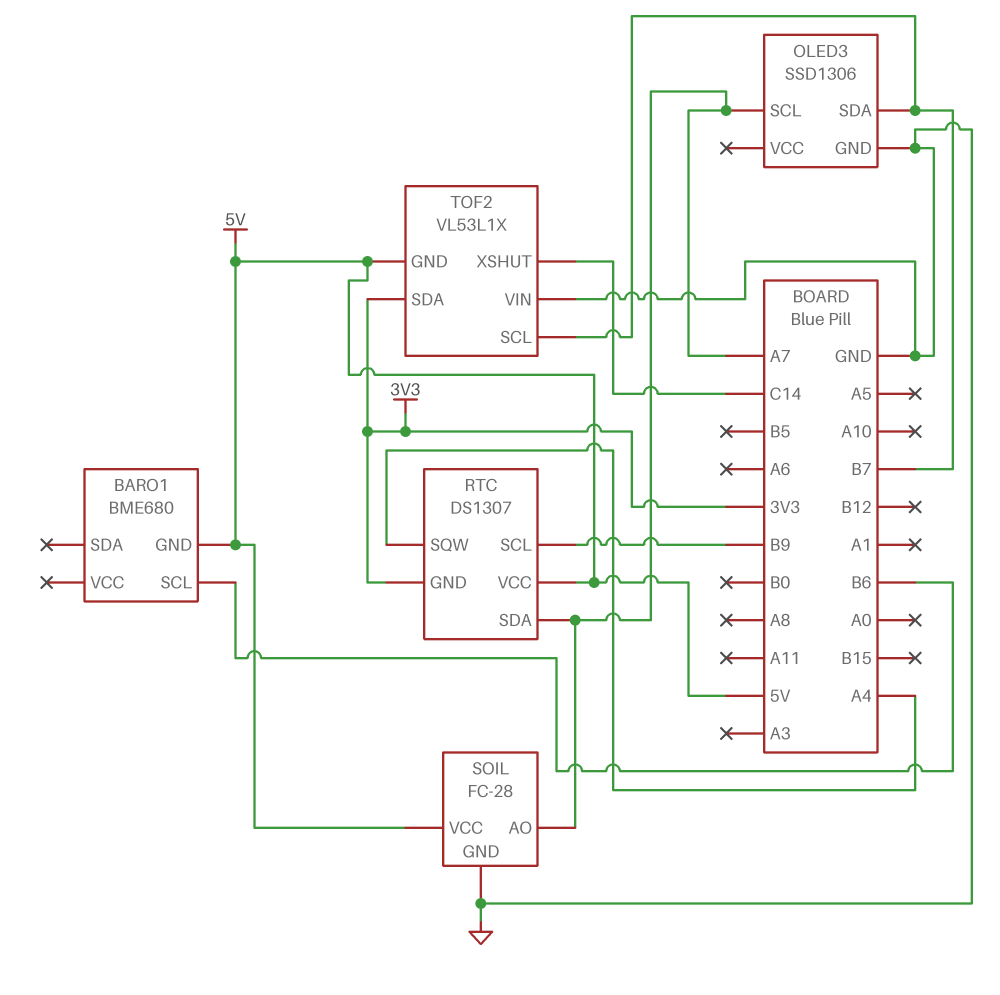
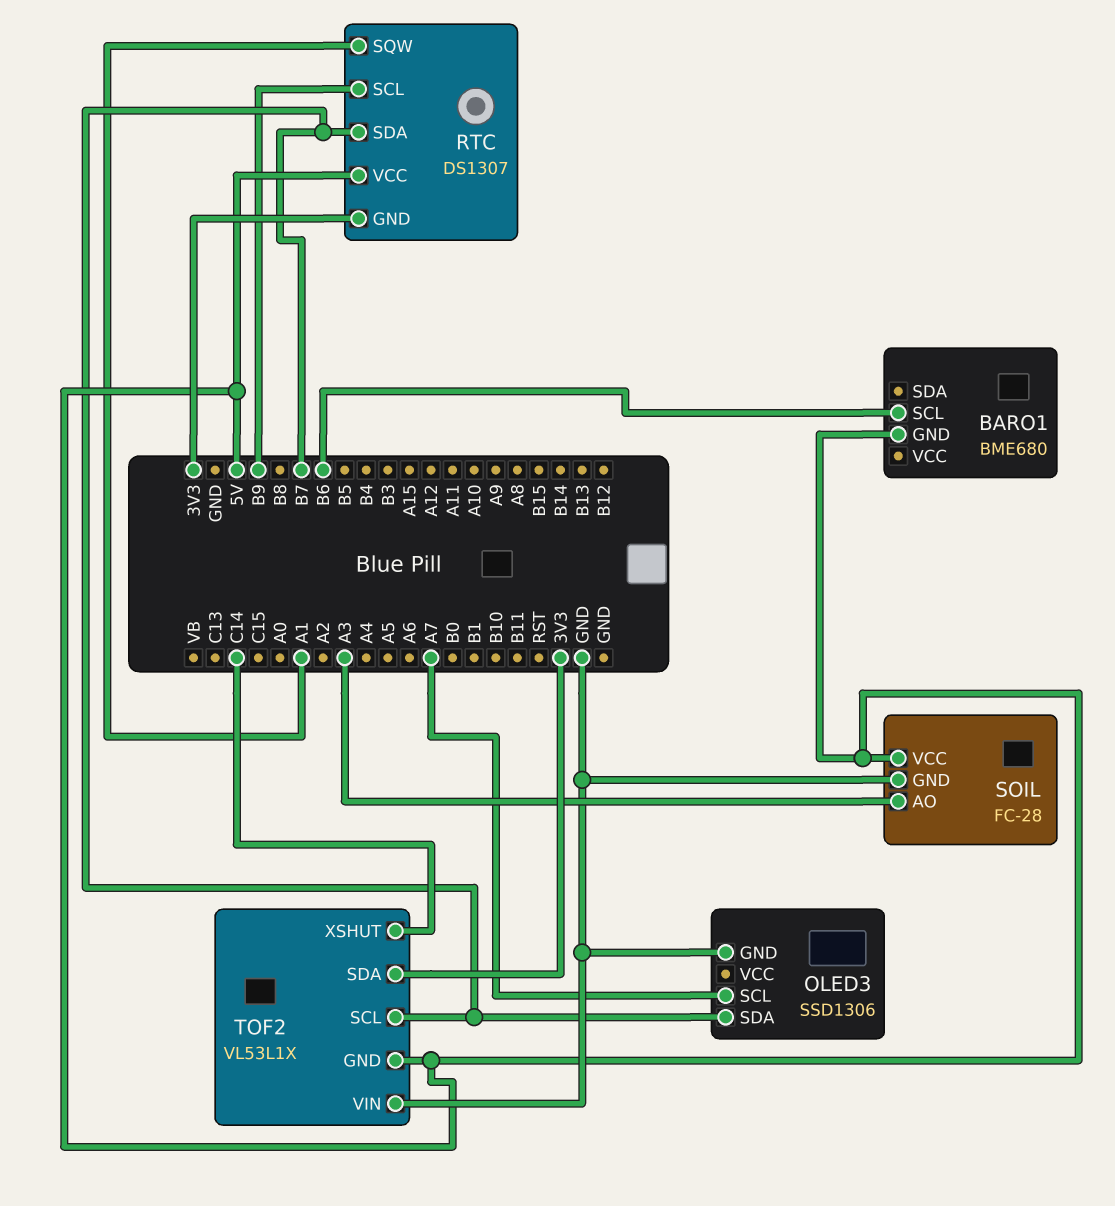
RTC pin SDA: A7 -> B7
RTC pin SQW: A4 -> A1
SOIL pin AO: A7 -> A3

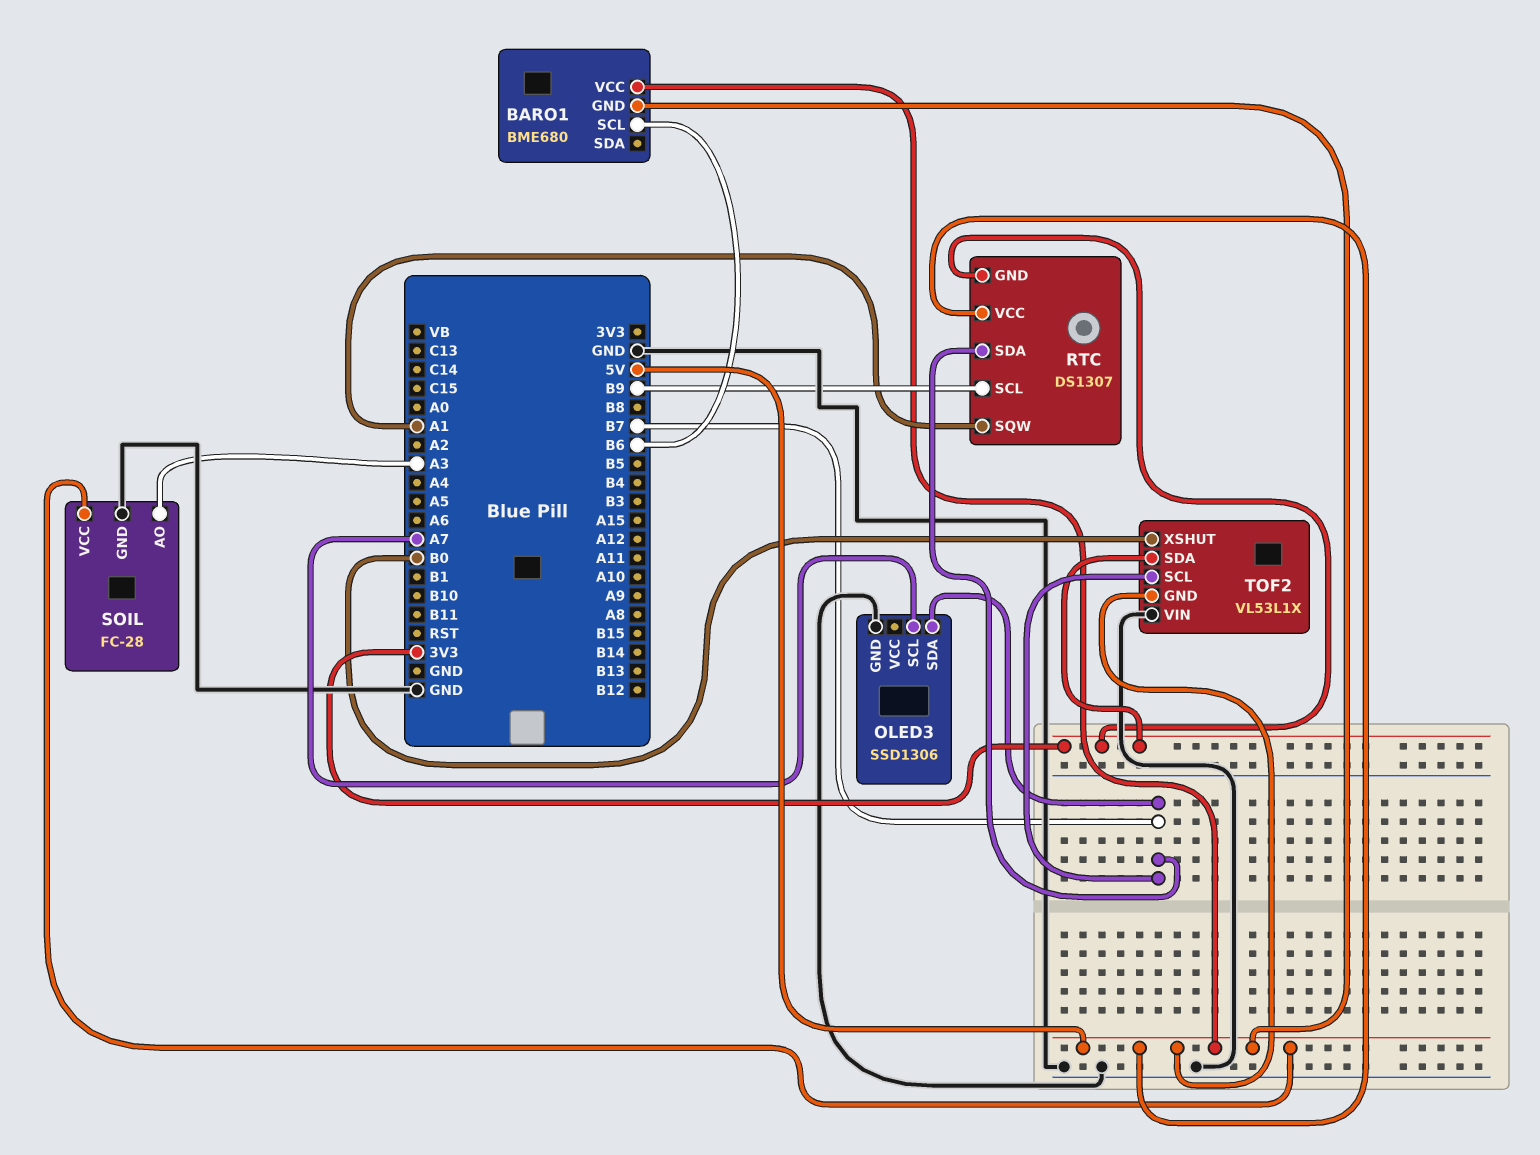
BARO1 pin VCC: none -> 5V
TOF2 pin XSHUT: C14 -> B0

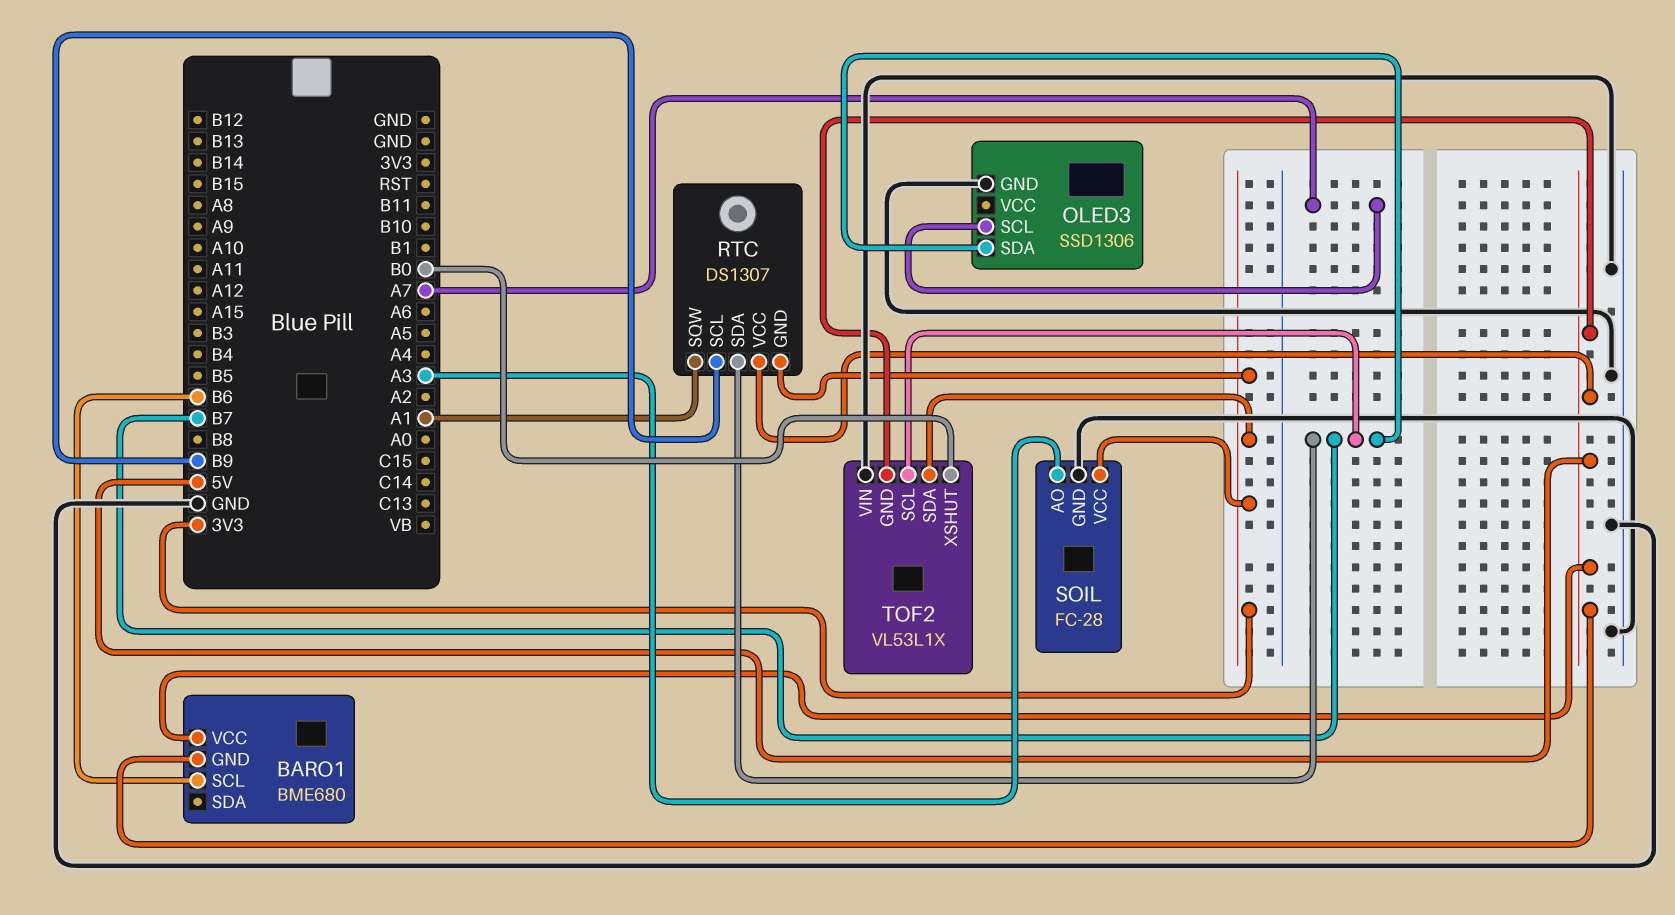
SOIL pin VCC: 5V -> 3V3

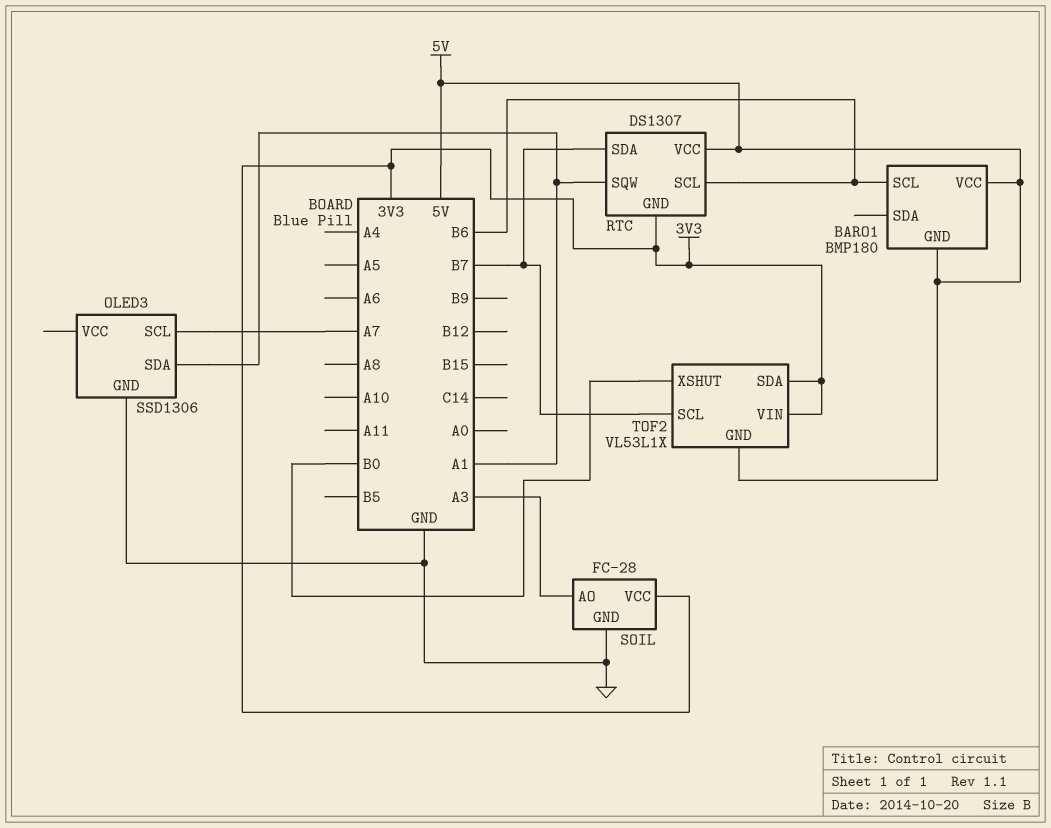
BARO1: BME680 -> BMP180
OLED3 pin SDA: B7 -> A1
RTC pin SCL: B9 -> B6
TOF2 pin VIN: GND -> 3V3

